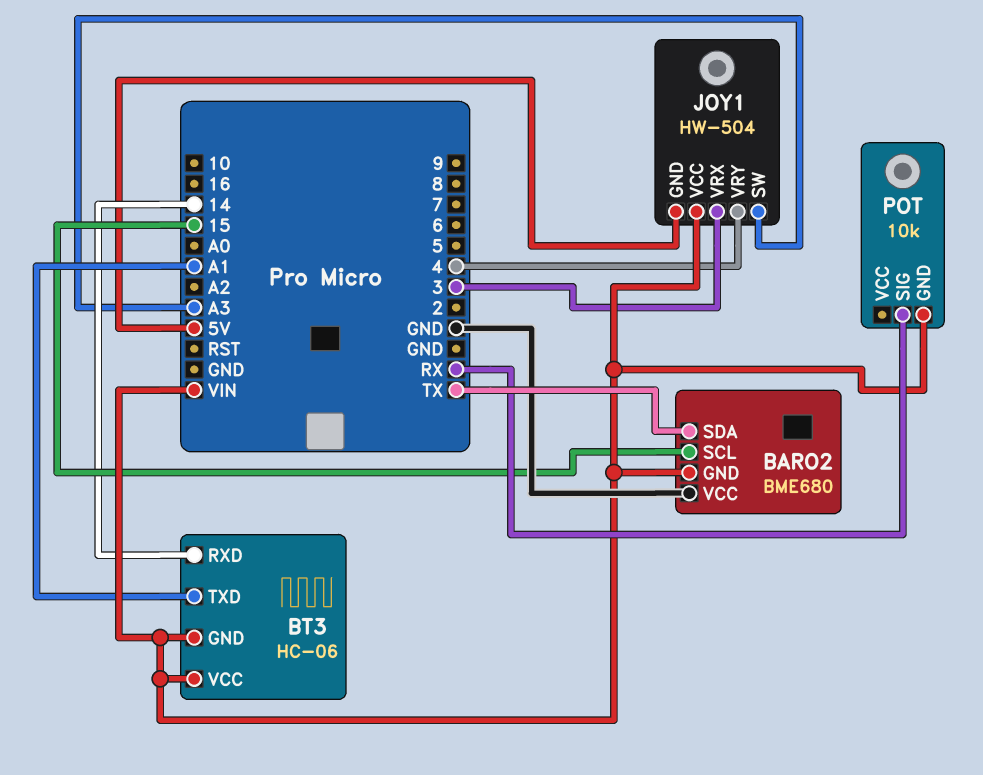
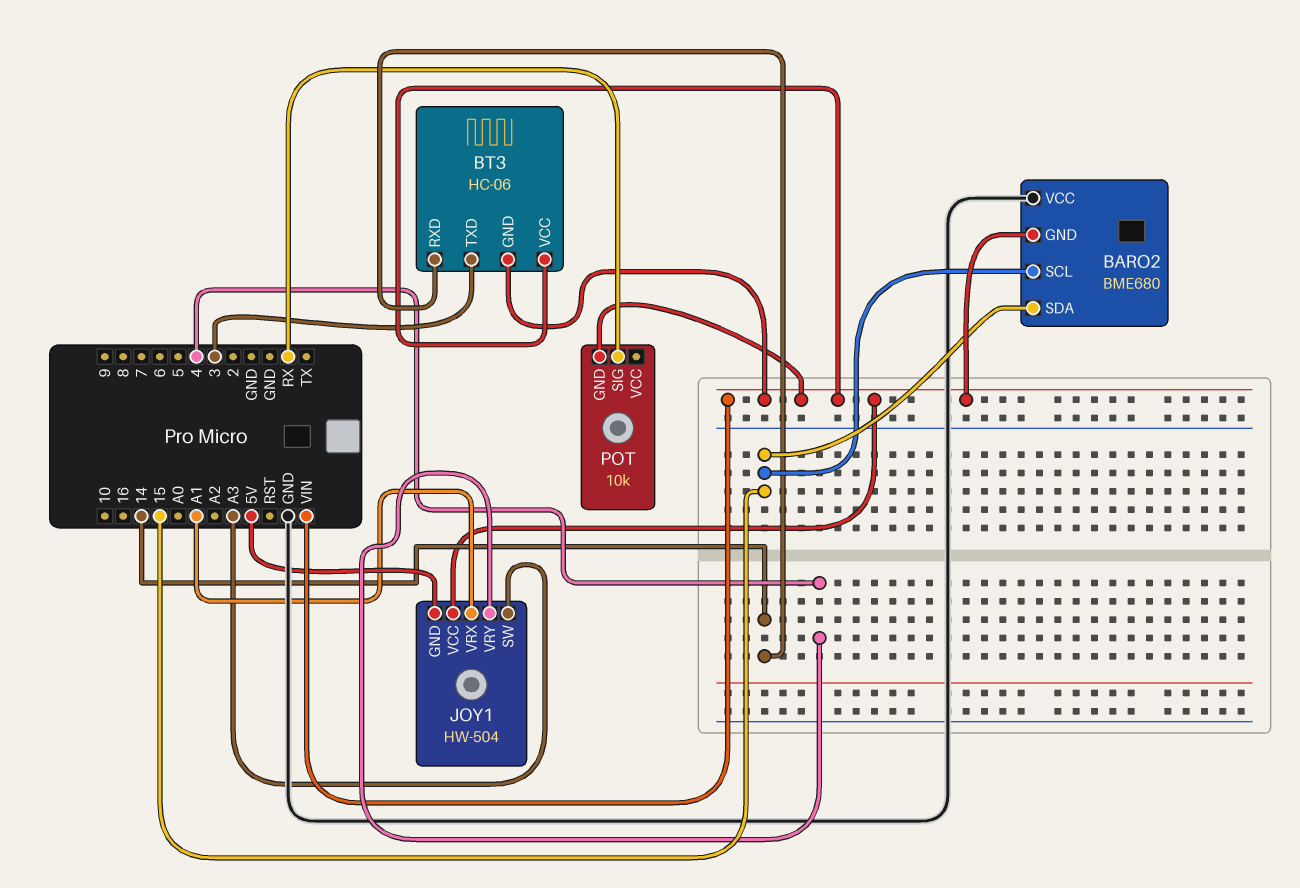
BARO2 pin SDA: TX -> 15
BT3 pin TXD: A1 -> 3
JOY1 pin VRX: 3 -> A1

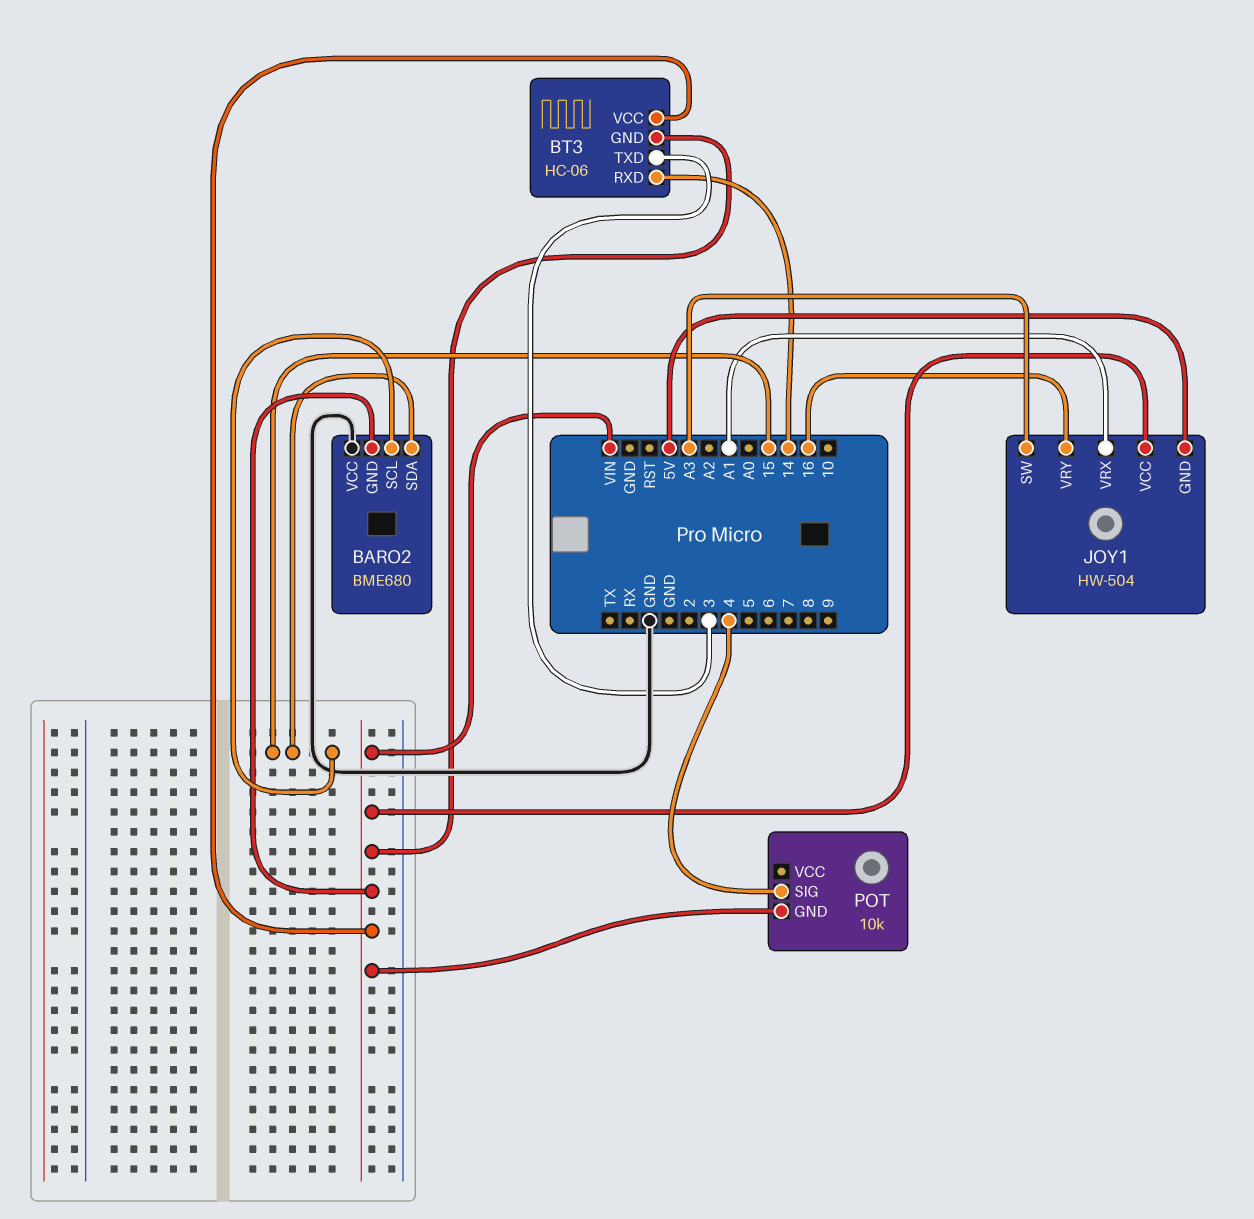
JOY1 pin VRY: 4 -> 16
POT pin SIG: RX -> 4

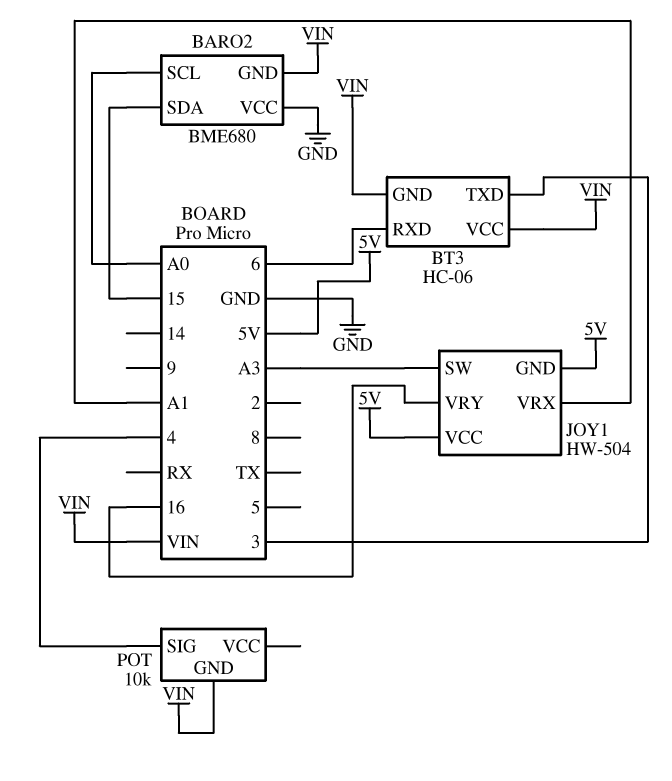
BARO2 pin SCL: 15 -> A0
BT3 pin RXD: 14 -> 6
JOY1 pin VCC: VIN -> 5V

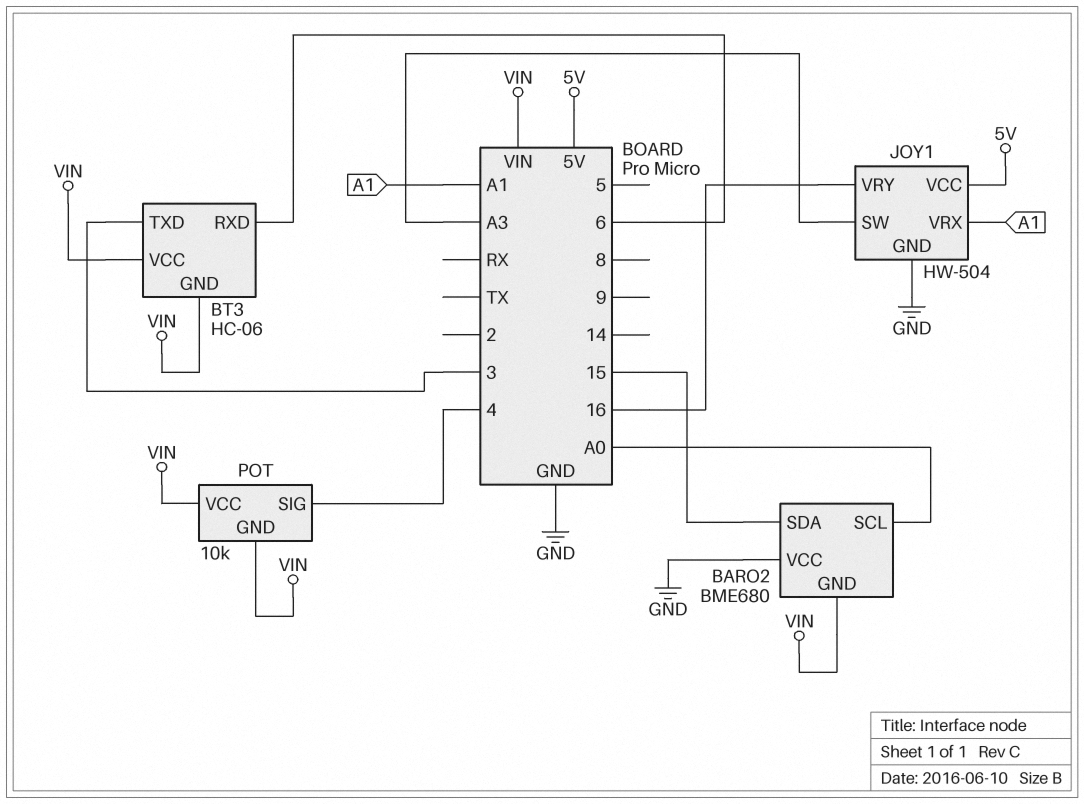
JOY1 pin GND: 5V -> GND
POT pin VCC: none -> VIN

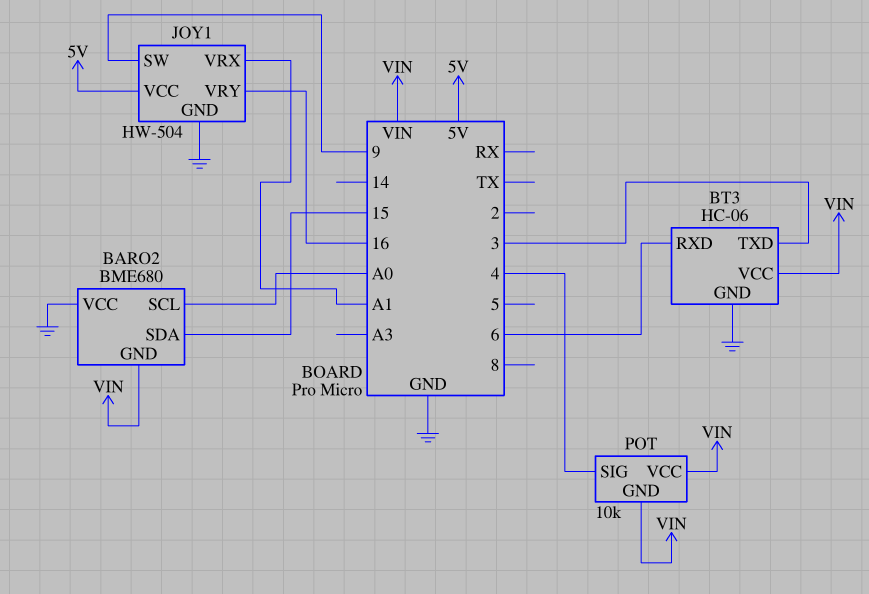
BT3 pin GND: VIN -> GND
JOY1 pin SW: A3 -> 9

